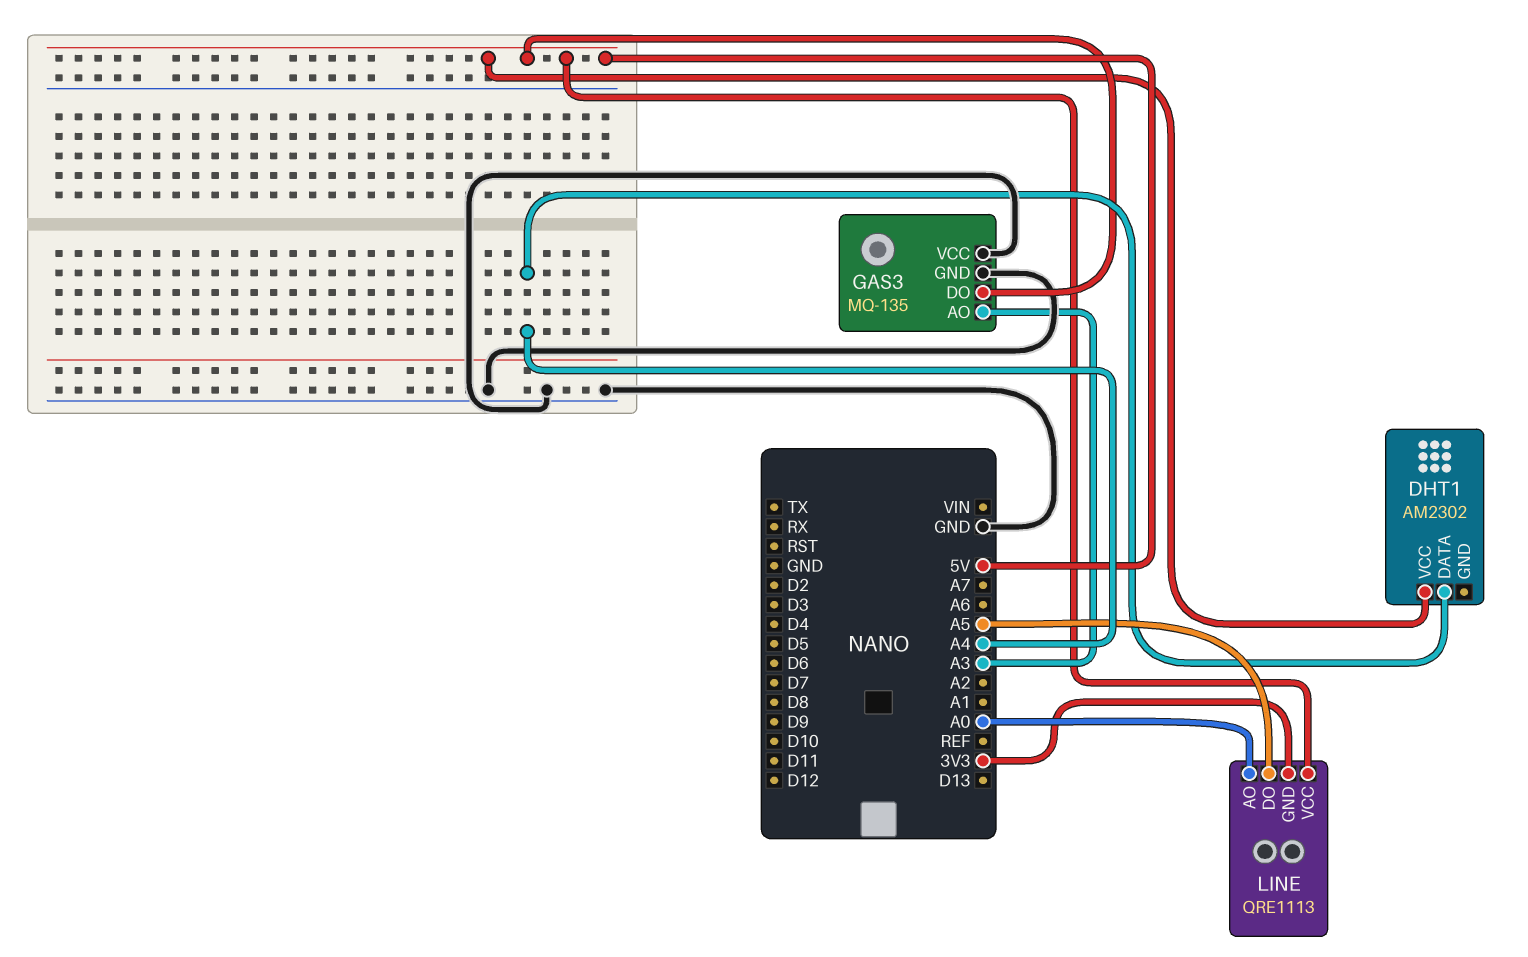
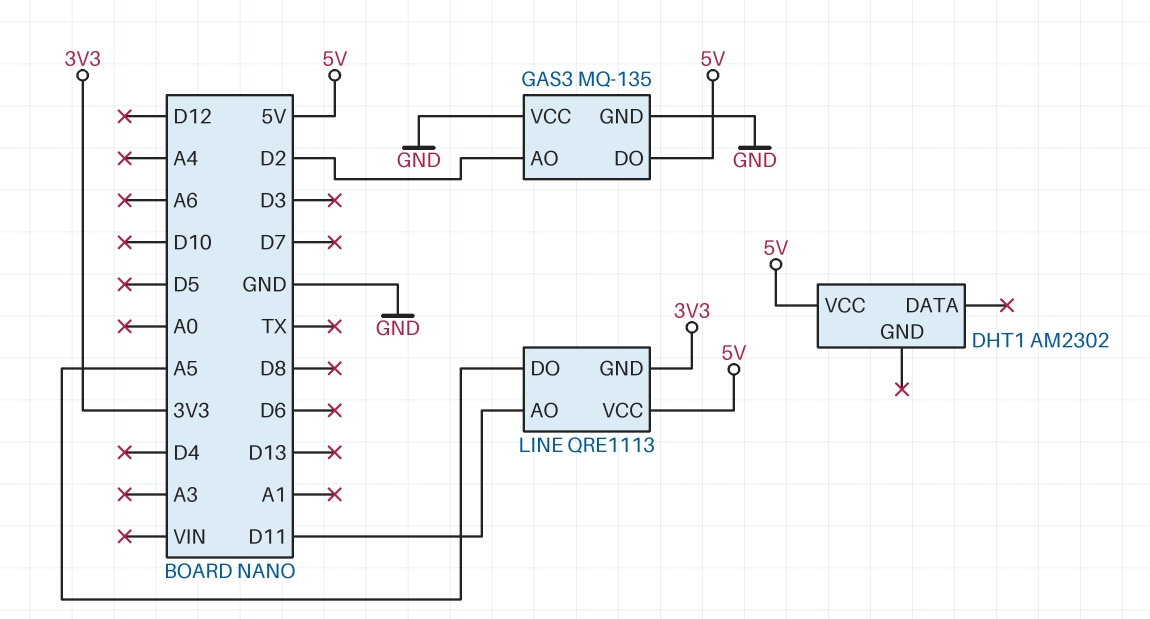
DHT1 pin DATA: A4 -> none
GAS3 pin AO: A3 -> D2
LINE pin AO: A0 -> D11

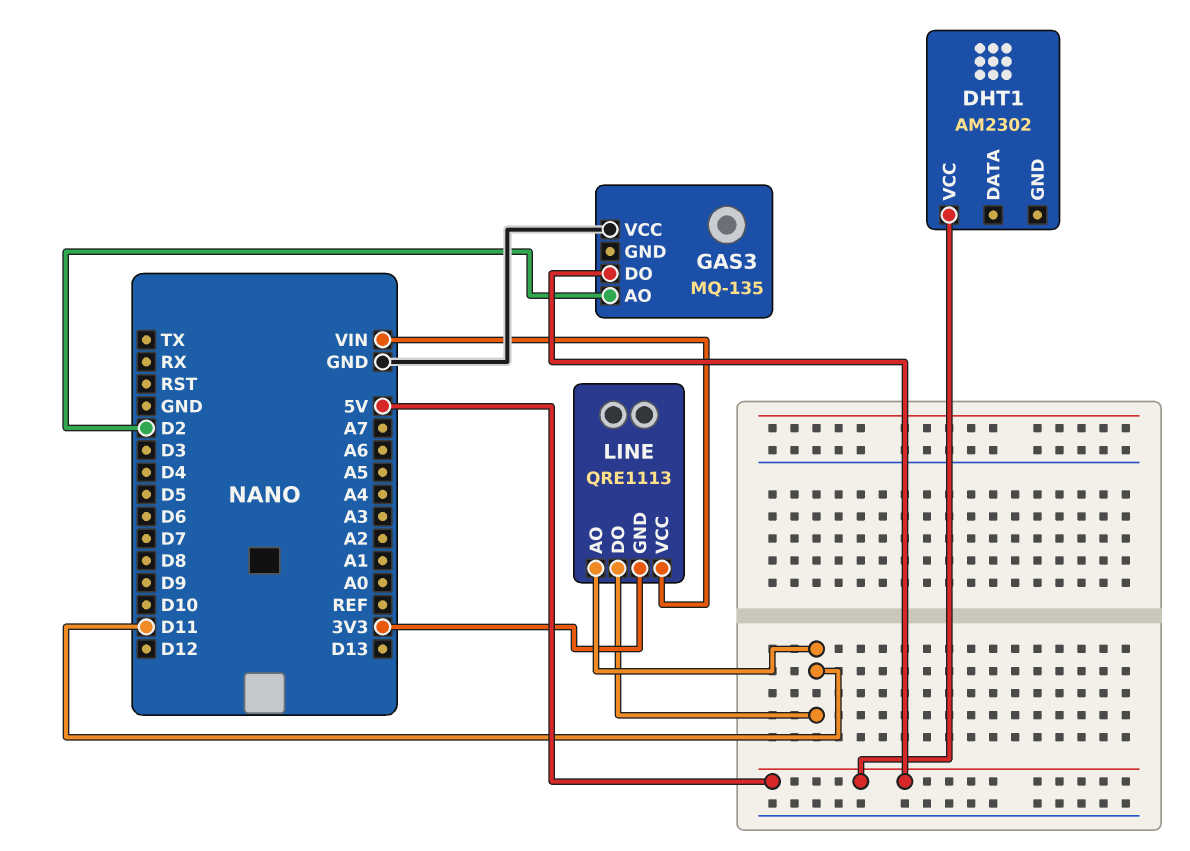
GAS3 pin GND: GND -> none
LINE pin DO: A5 -> D11
LINE pin VCC: 5V -> VIN

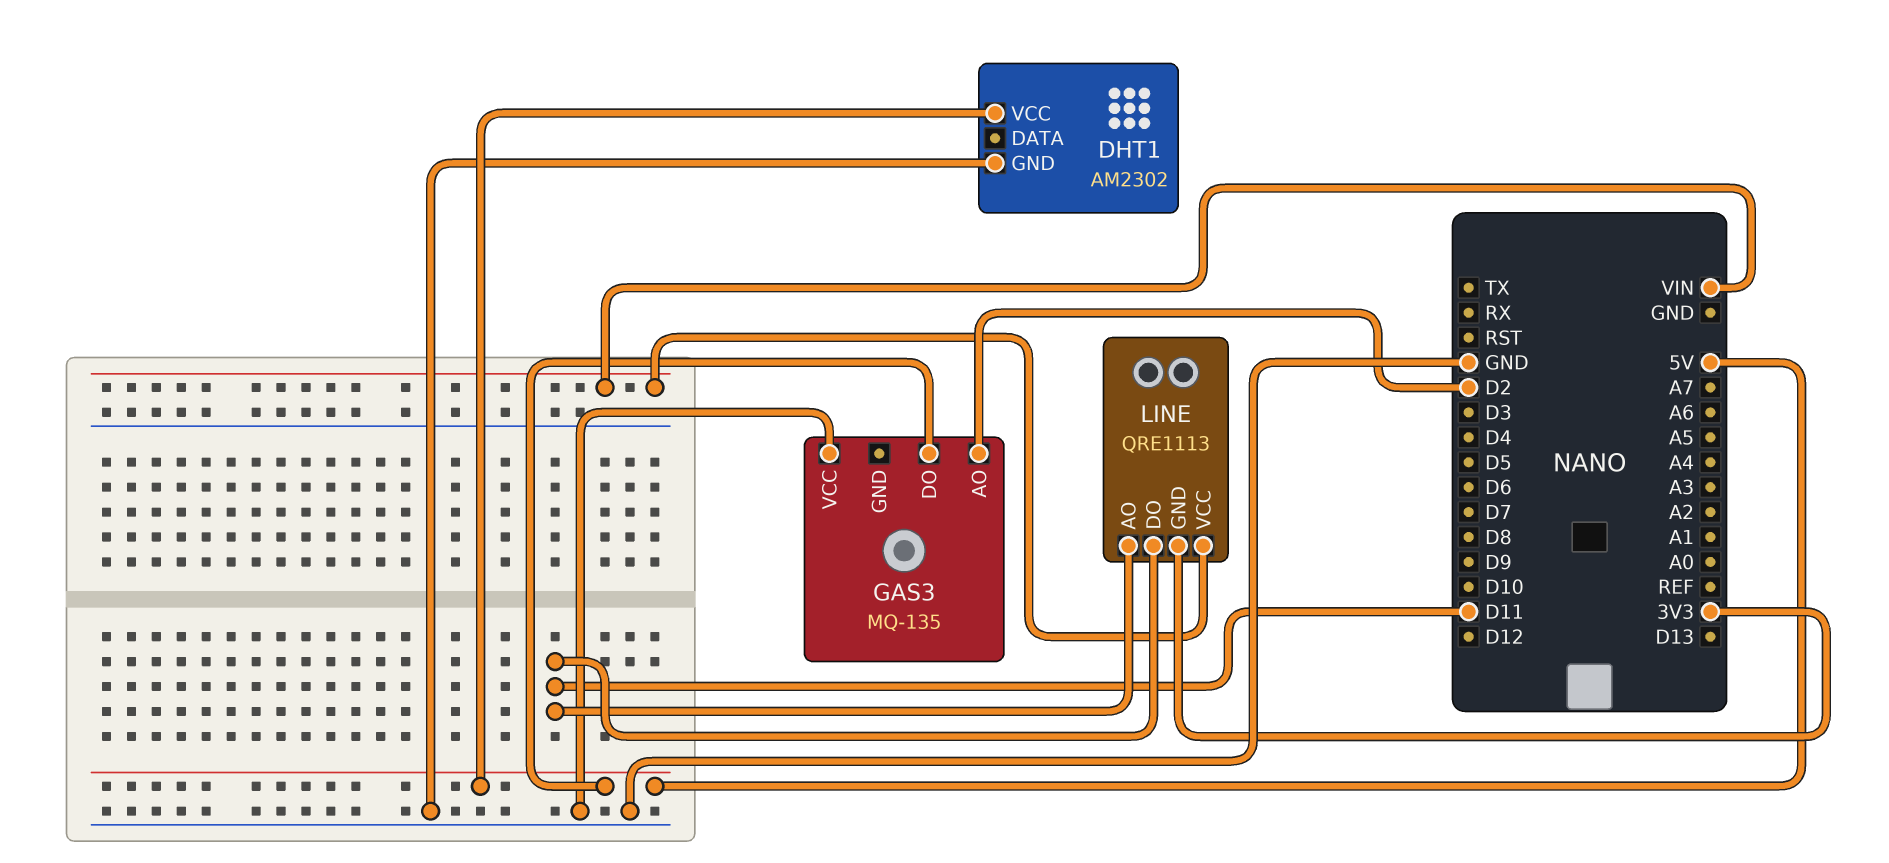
DHT1 pin GND: none -> GND

